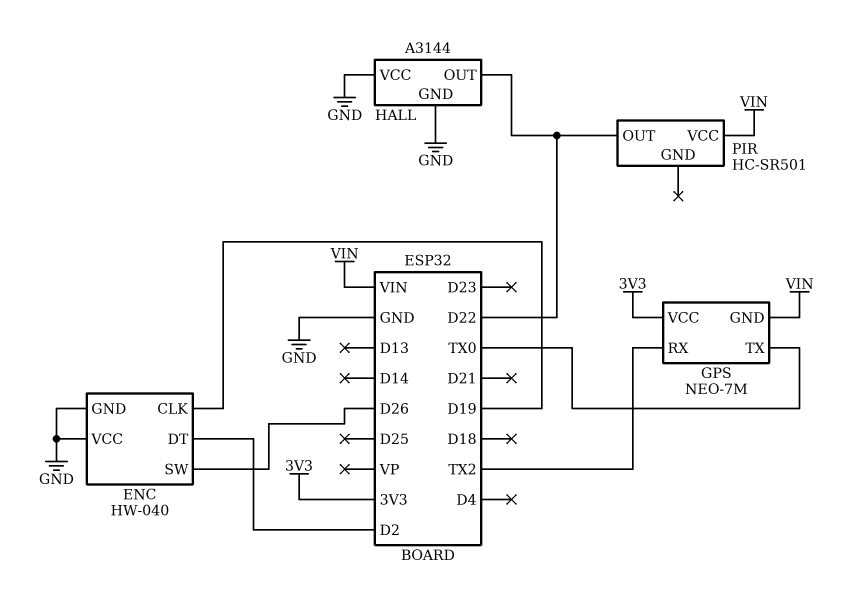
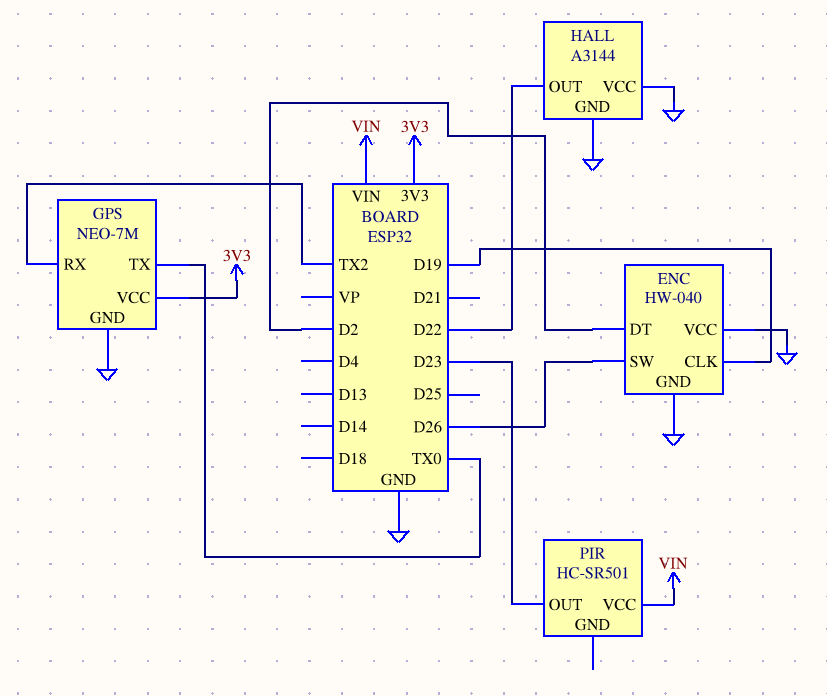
GPS pin GND: VIN -> GND
PIR pin OUT: D22 -> D23

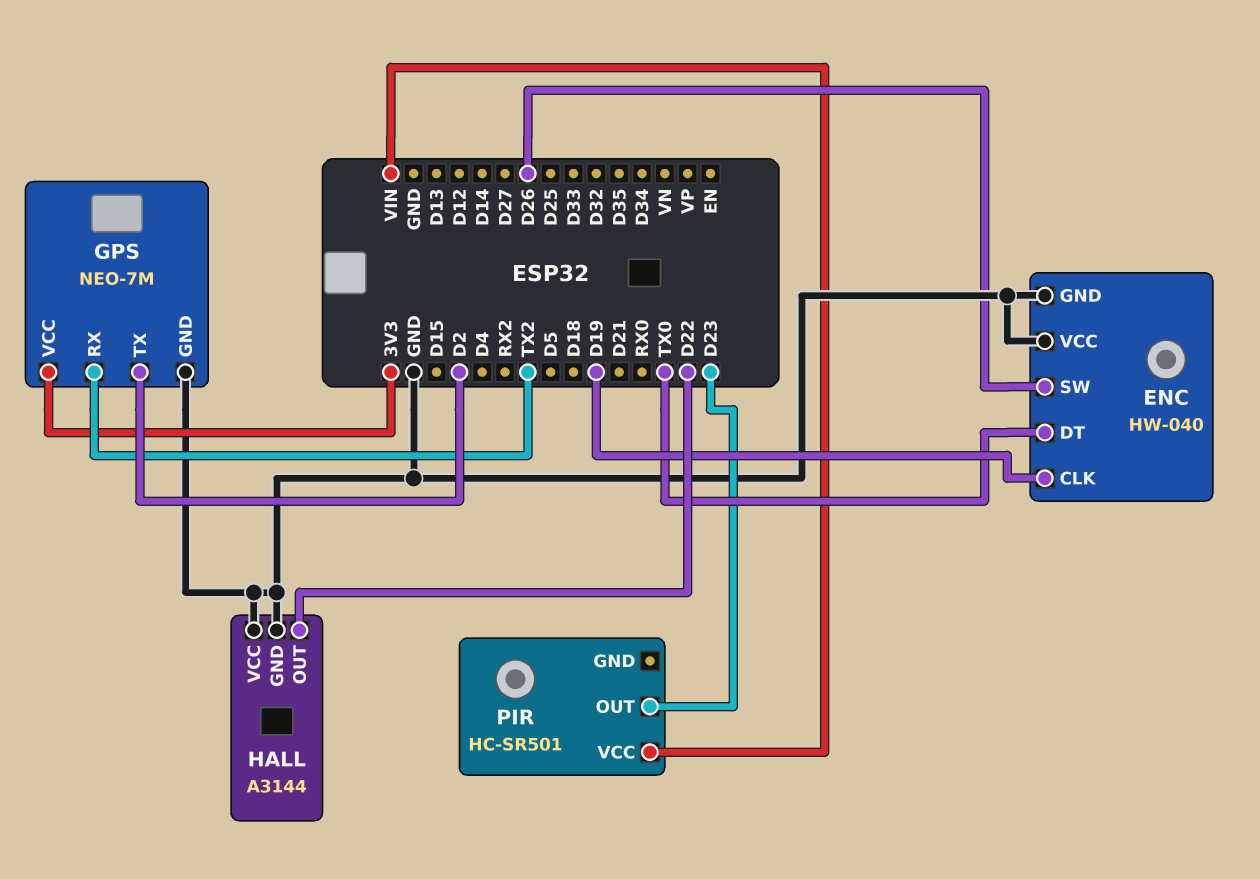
ENC pin DT: D2 -> TX0
GPS pin TX: TX0 -> D2

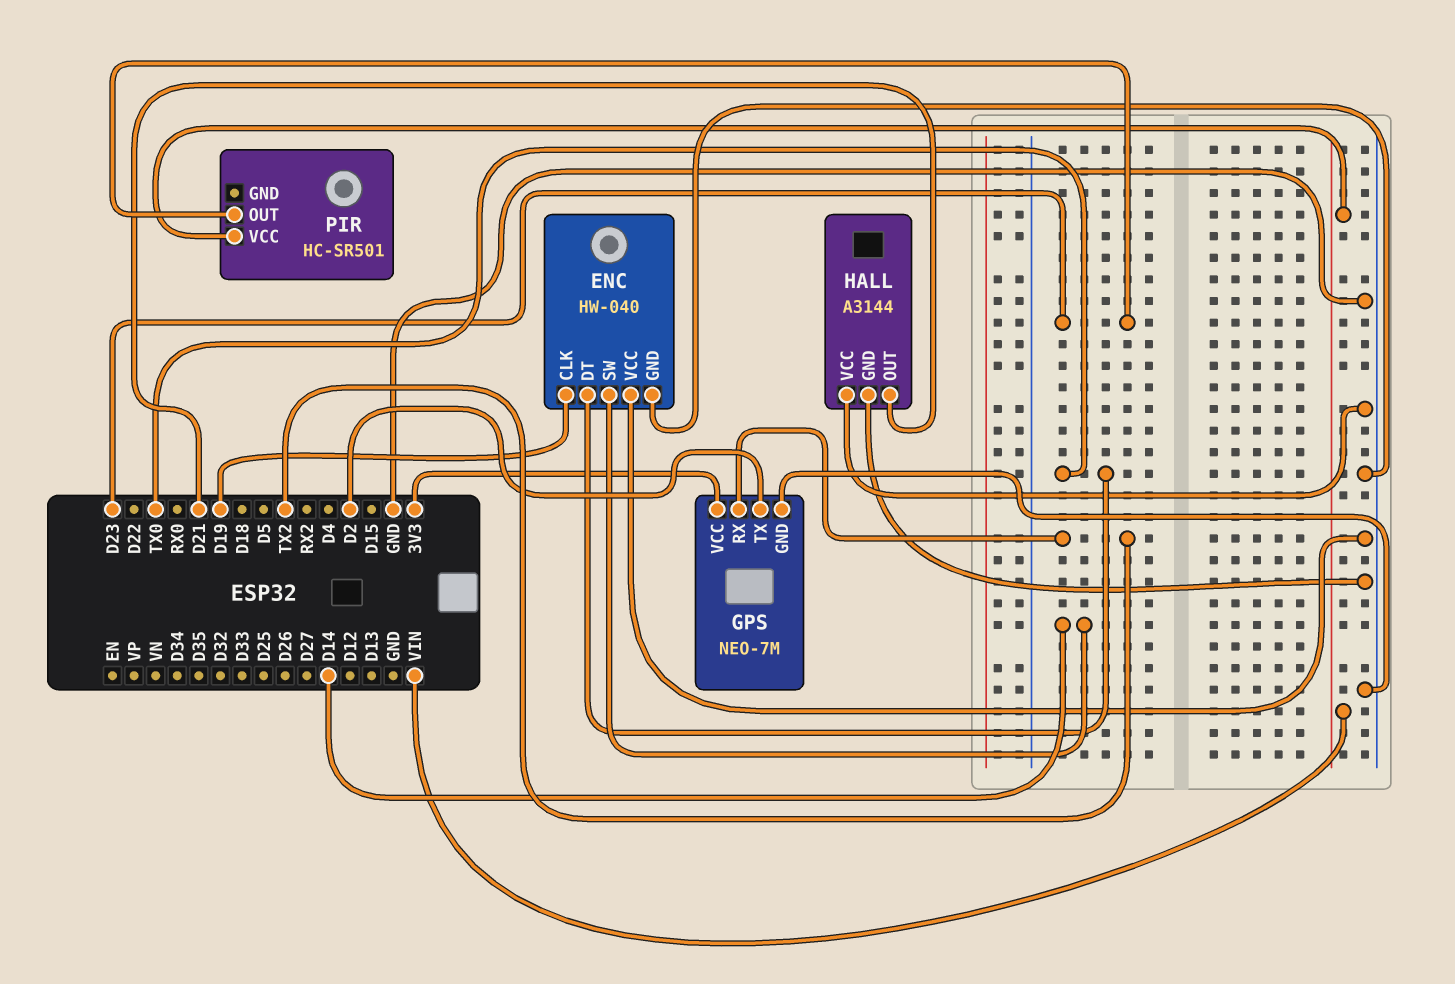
ENC pin SW: D26 -> D14
HALL pin OUT: D22 -> D21

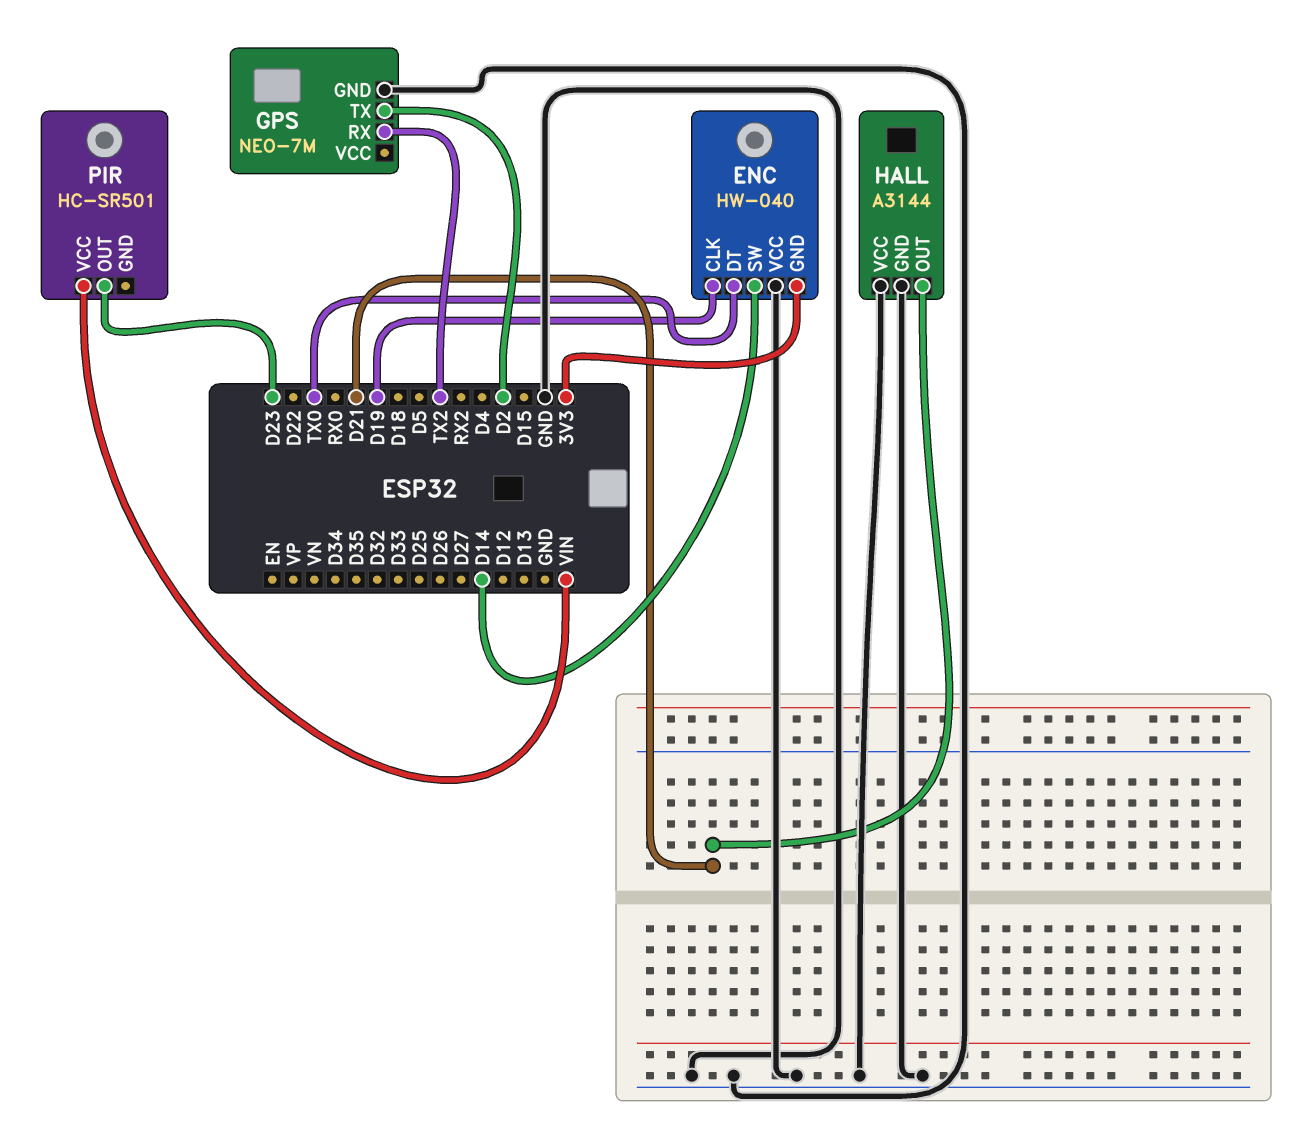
ENC pin GND: GND -> 3V3
GPS pin VCC: 3V3 -> none

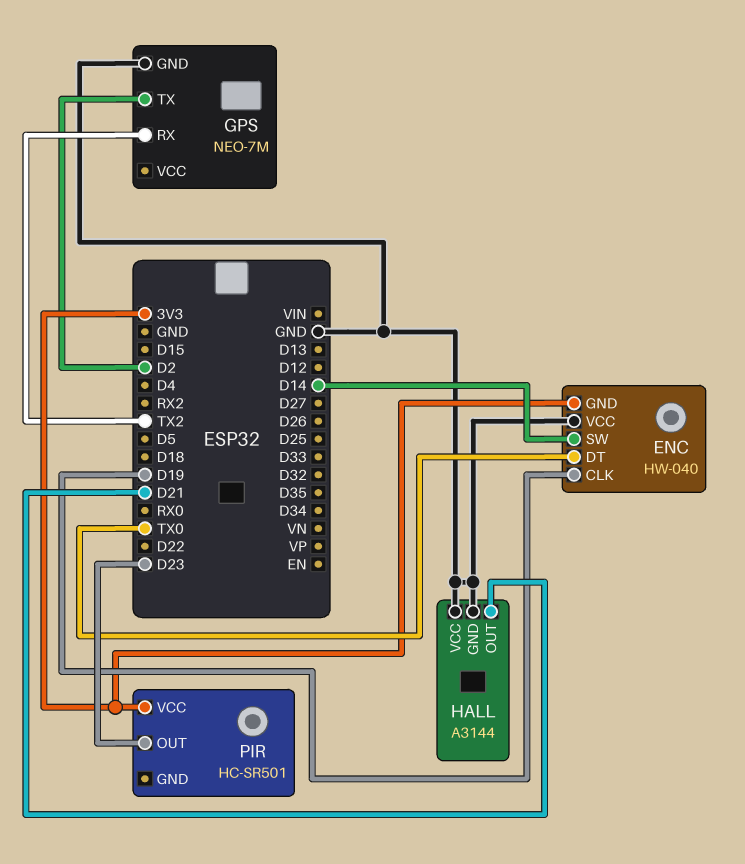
PIR pin VCC: VIN -> 3V3

